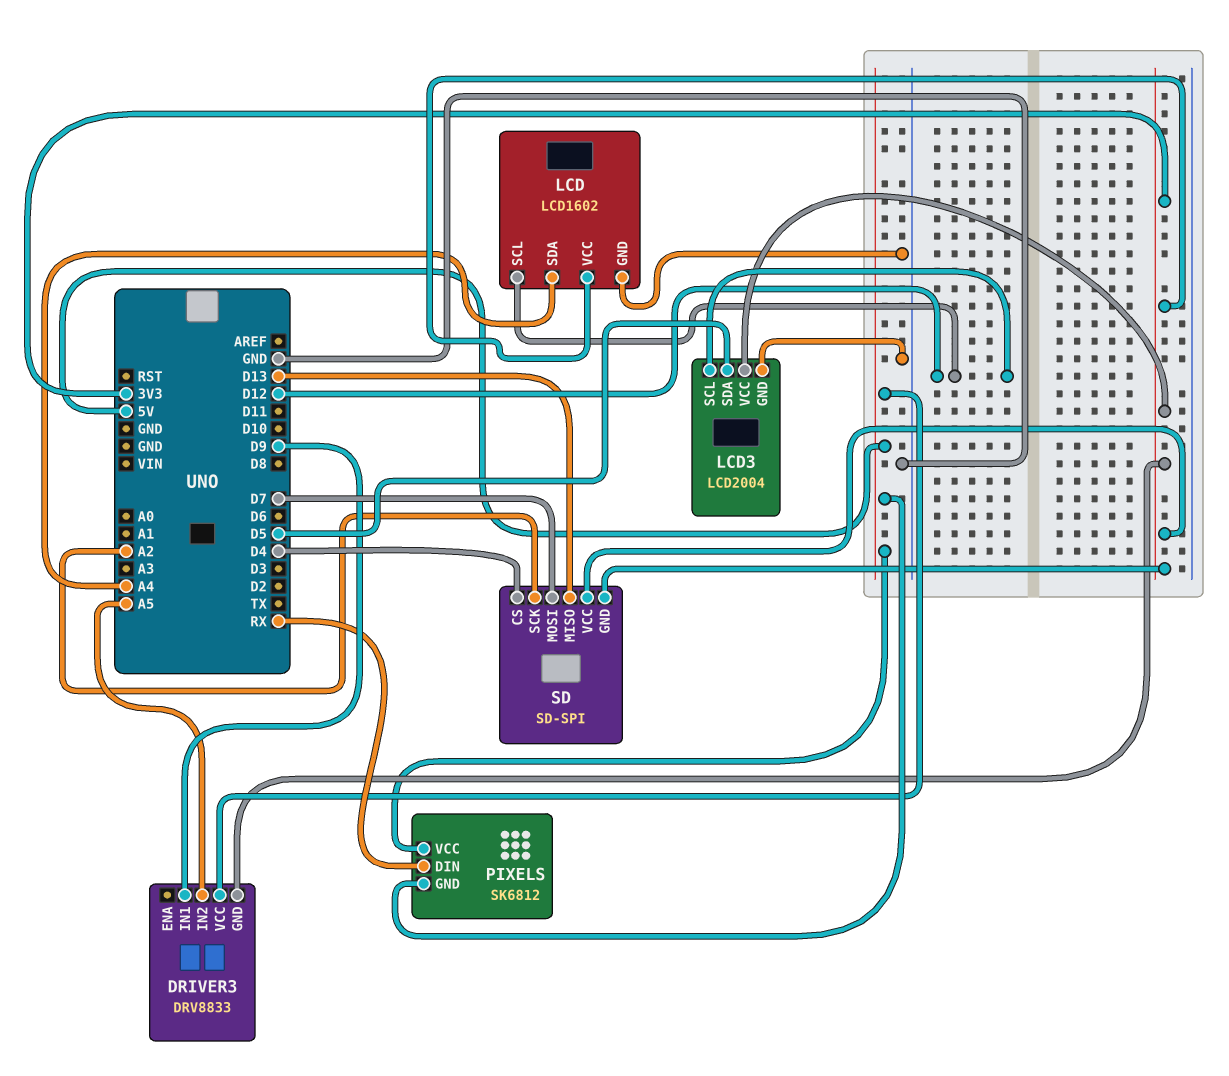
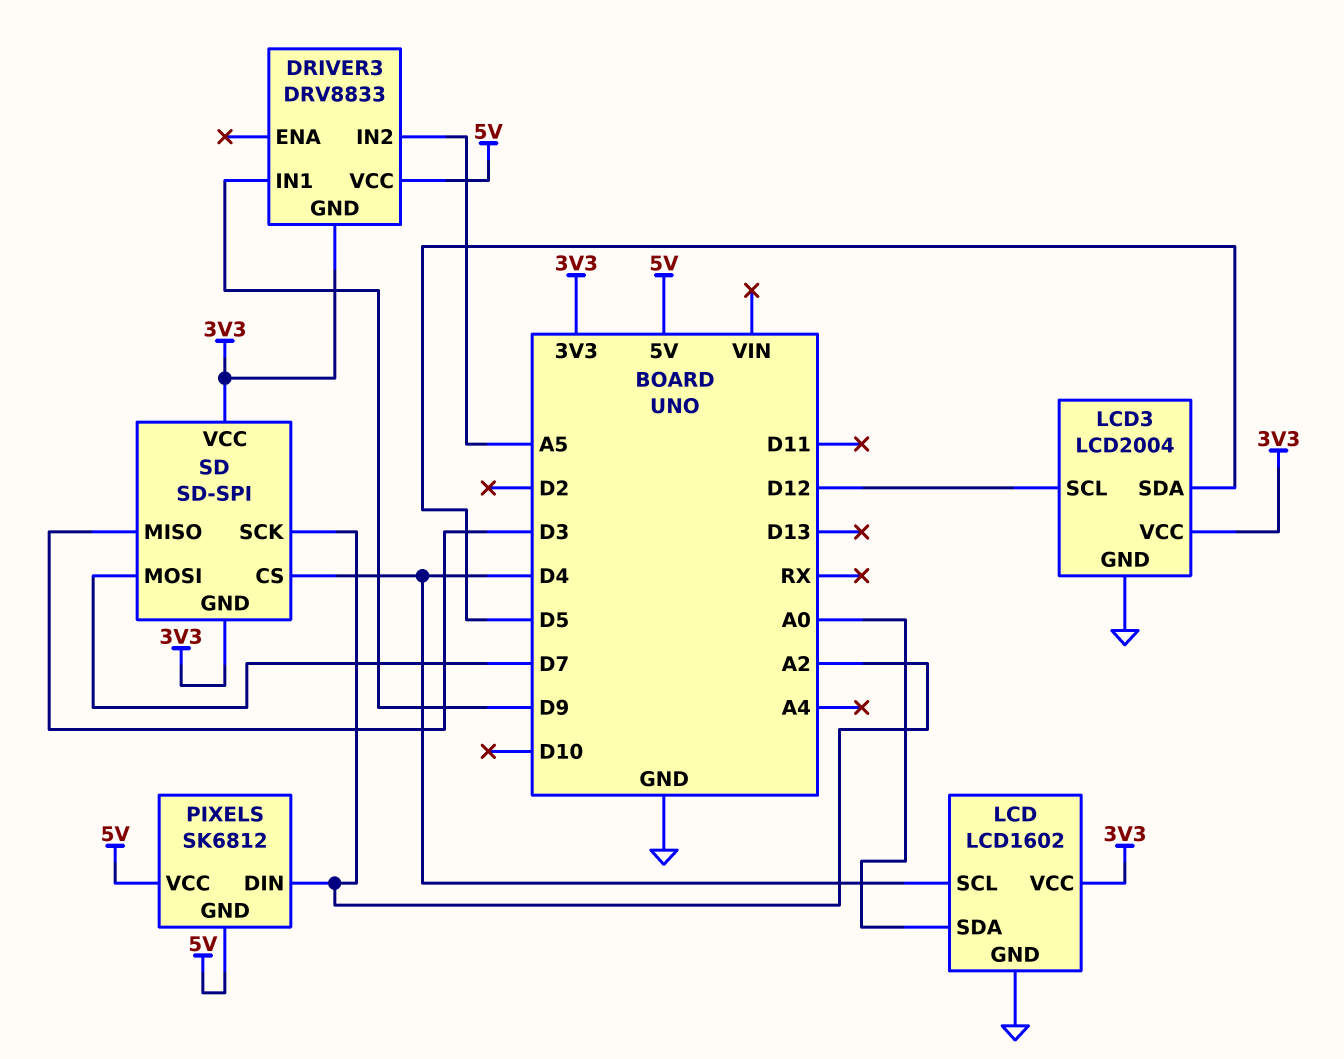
LCD pin SCL: D12 -> D4
LCD pin SDA: A4 -> A0
PIXELS pin DIN: RX -> A2
SD pin MISO: D13 -> D3

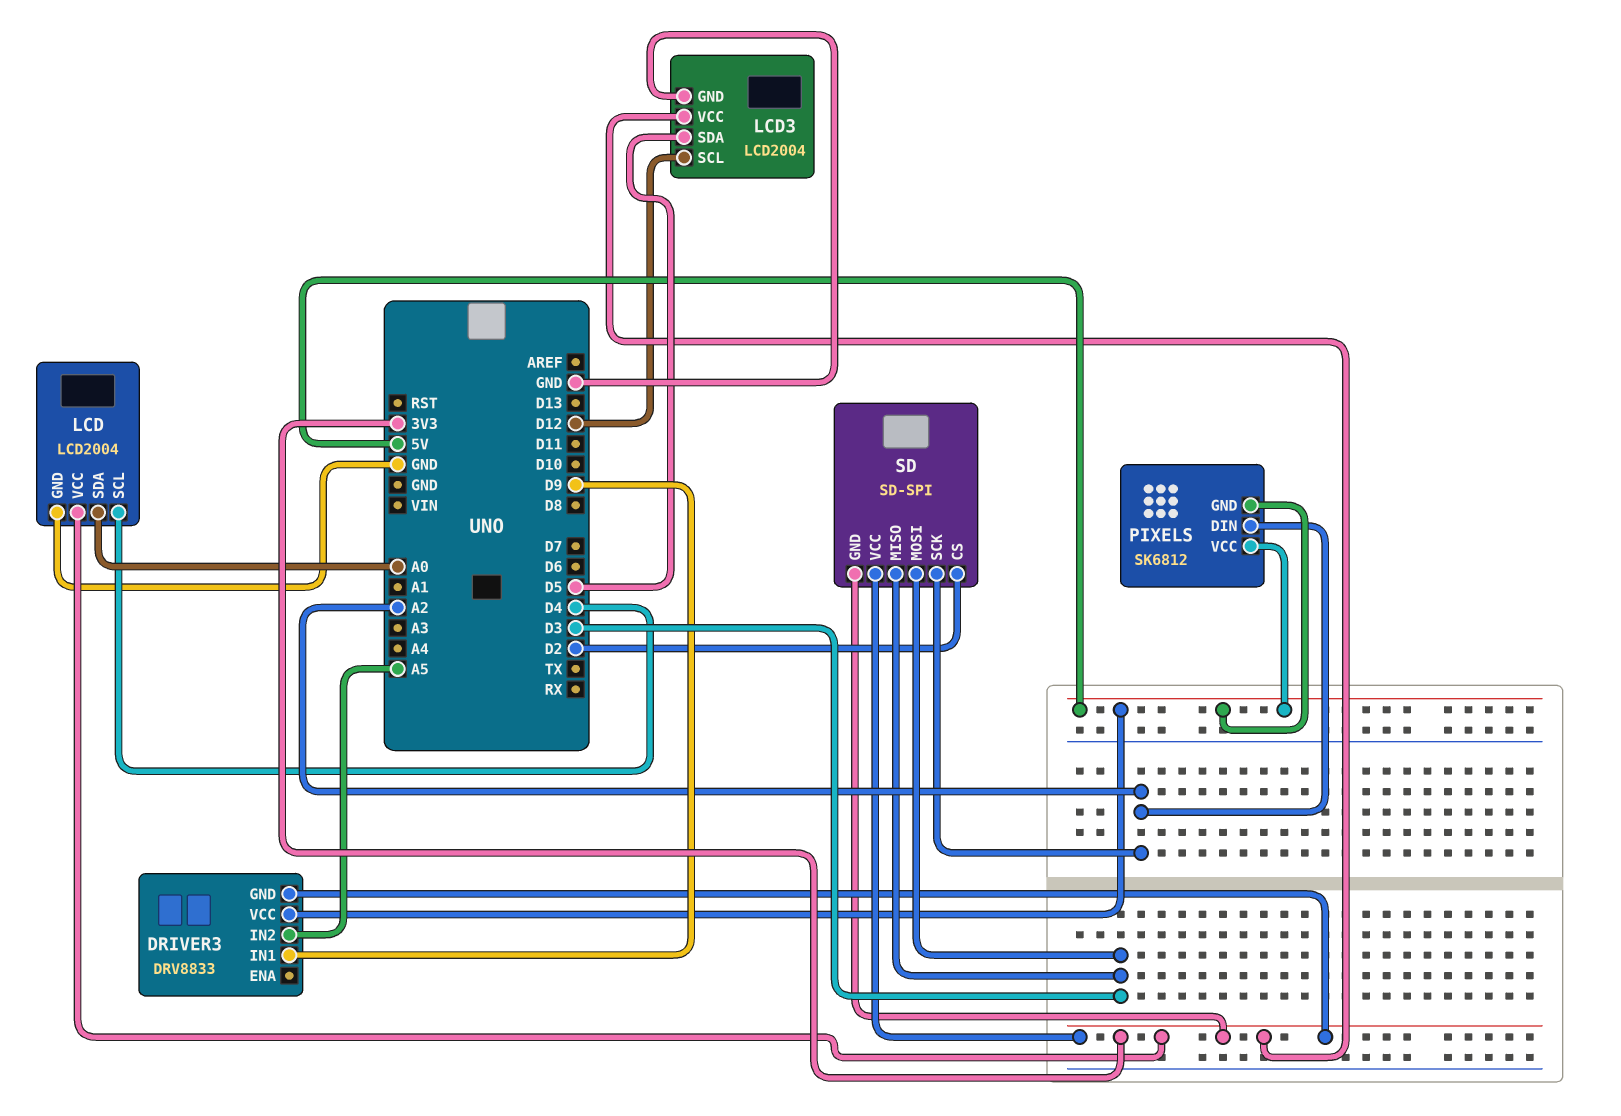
LCD: LCD1602 -> LCD2004
SD pin CS: D4 -> D2
SD pin MOSI: D7 -> D3

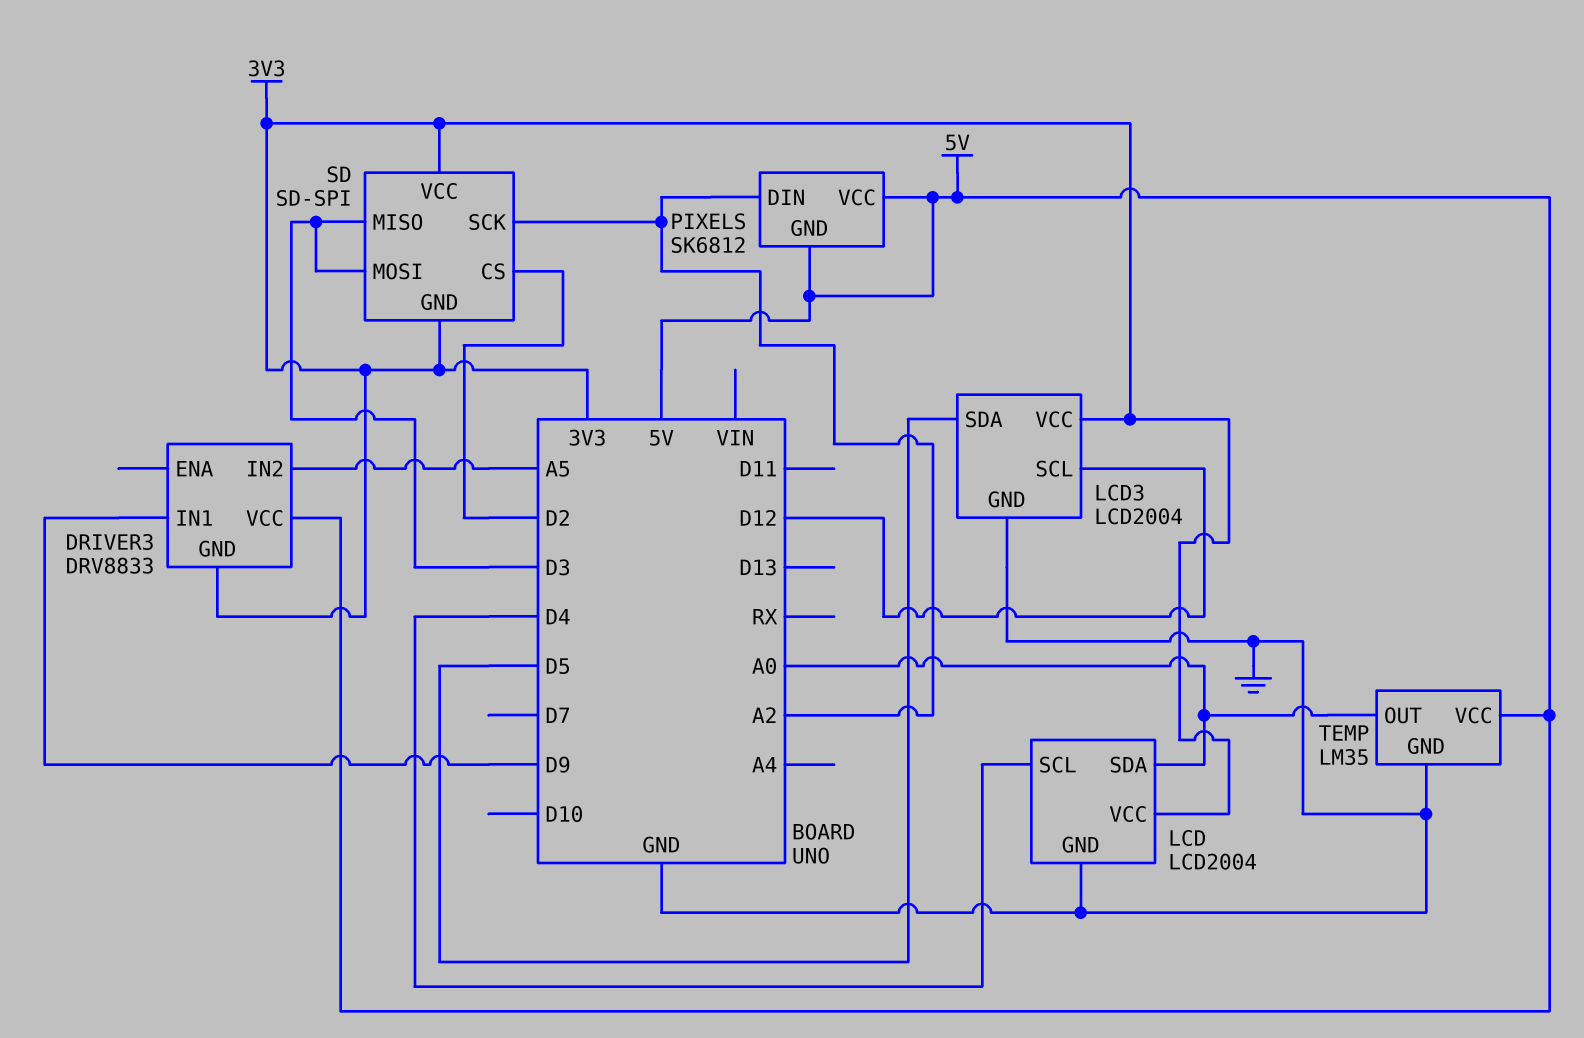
TEMP: none -> LM35
TEMP pin GND: none -> GND
TEMP pin OUT: none -> A0
TEMP pin VCC: none -> 5V

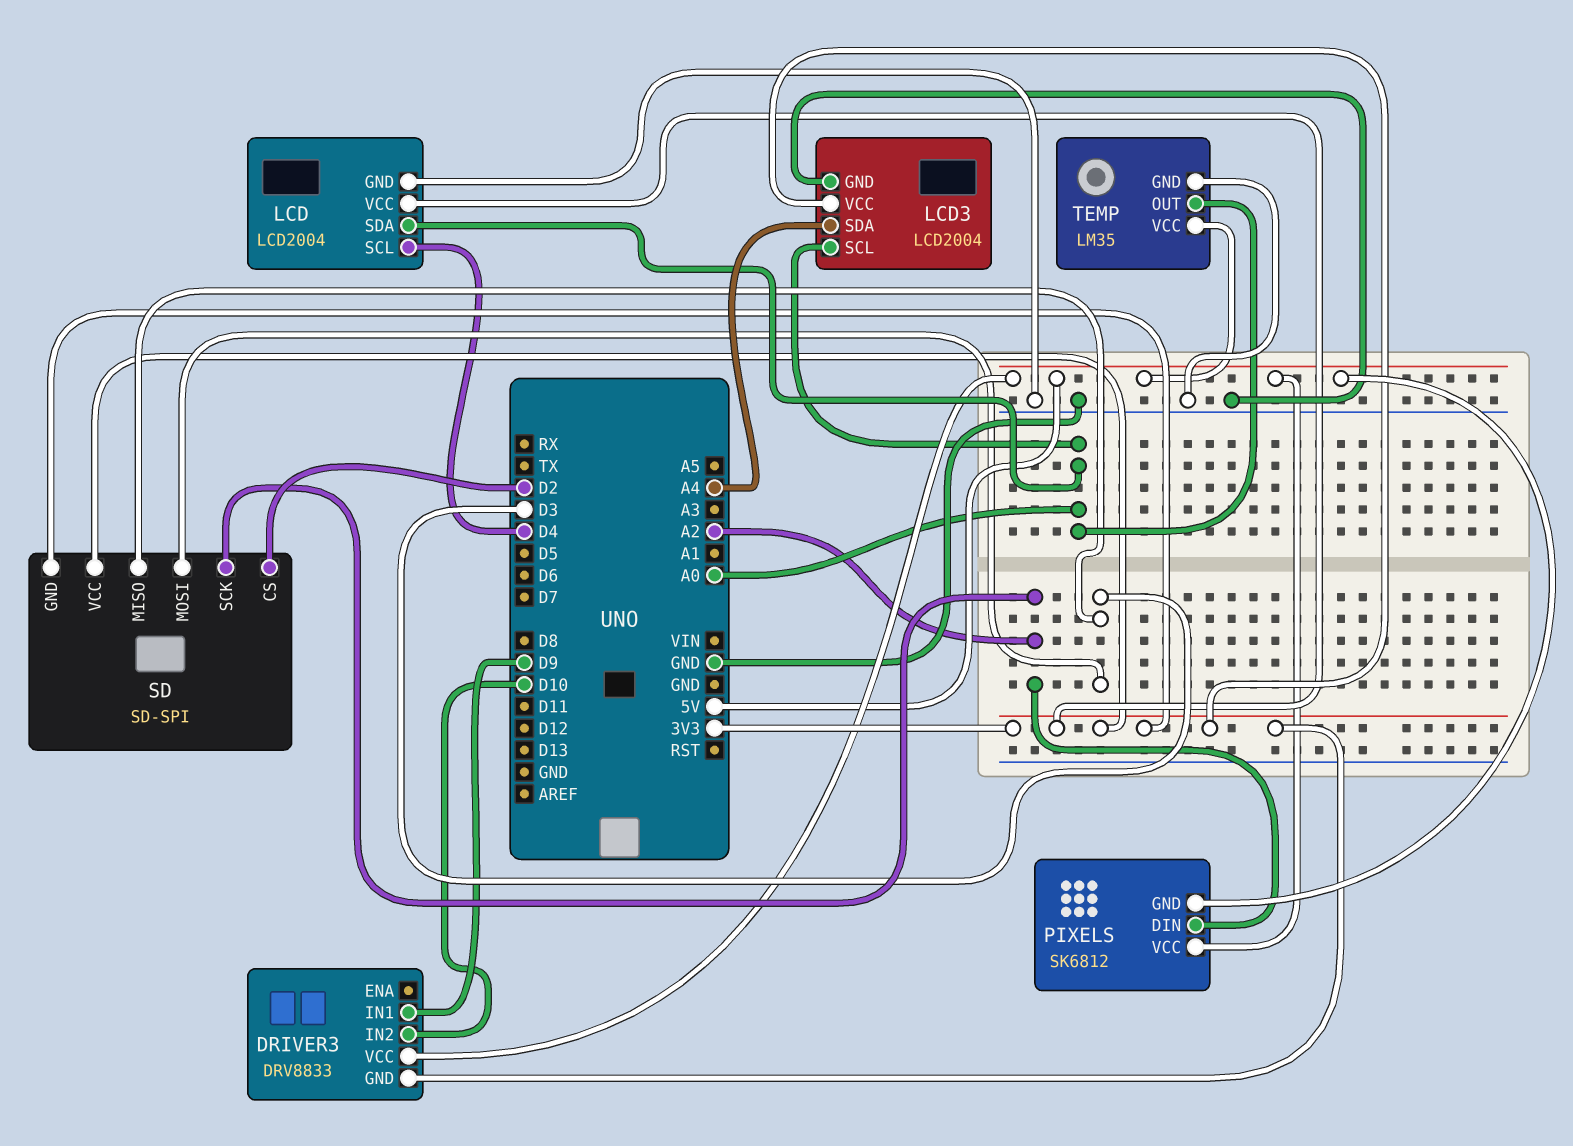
DRIVER3 pin IN2: A5 -> D10
LCD3 pin SCL: D12 -> A0
LCD3 pin SDA: D5 -> A4

